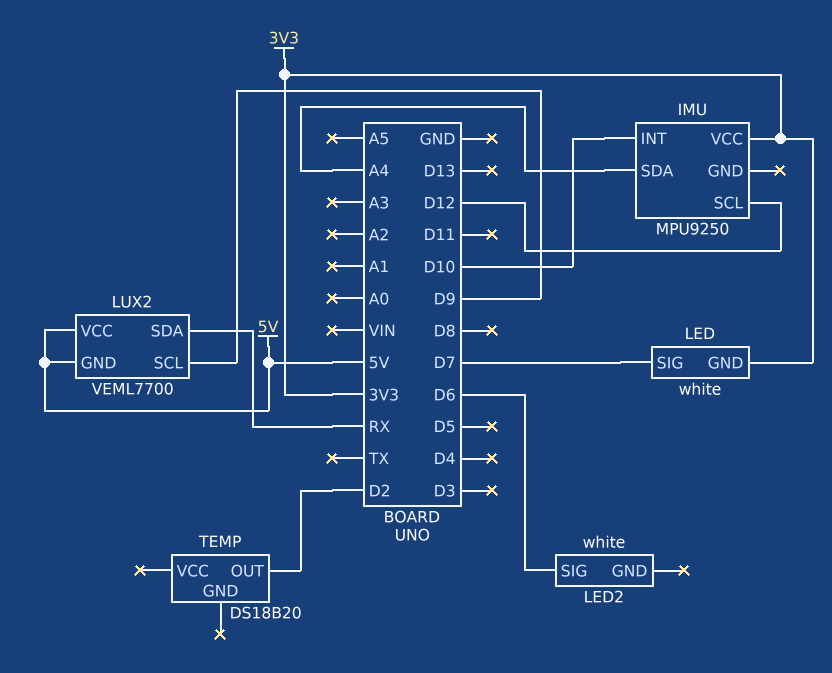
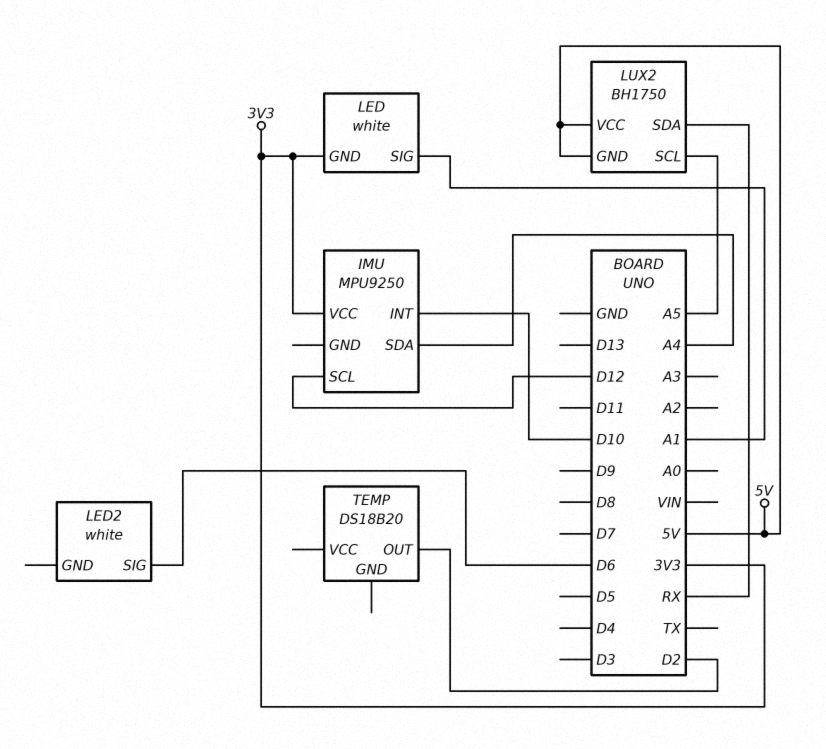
LED pin SIG: D7 -> A1
LUX2: VEML7700 -> BH1750
LUX2 pin SCL: D9 -> A5

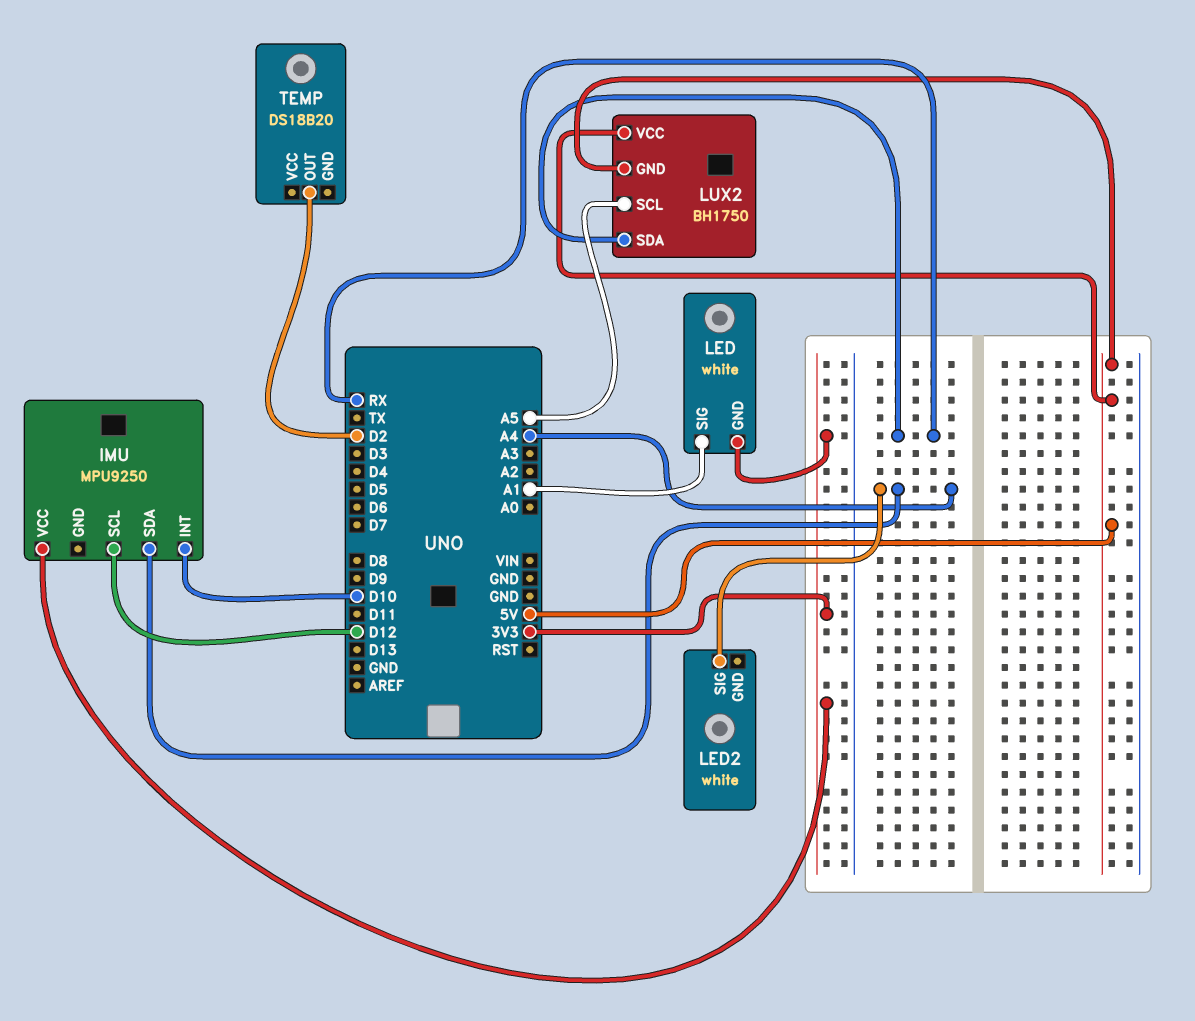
LED2 pin SIG: D6 -> A4

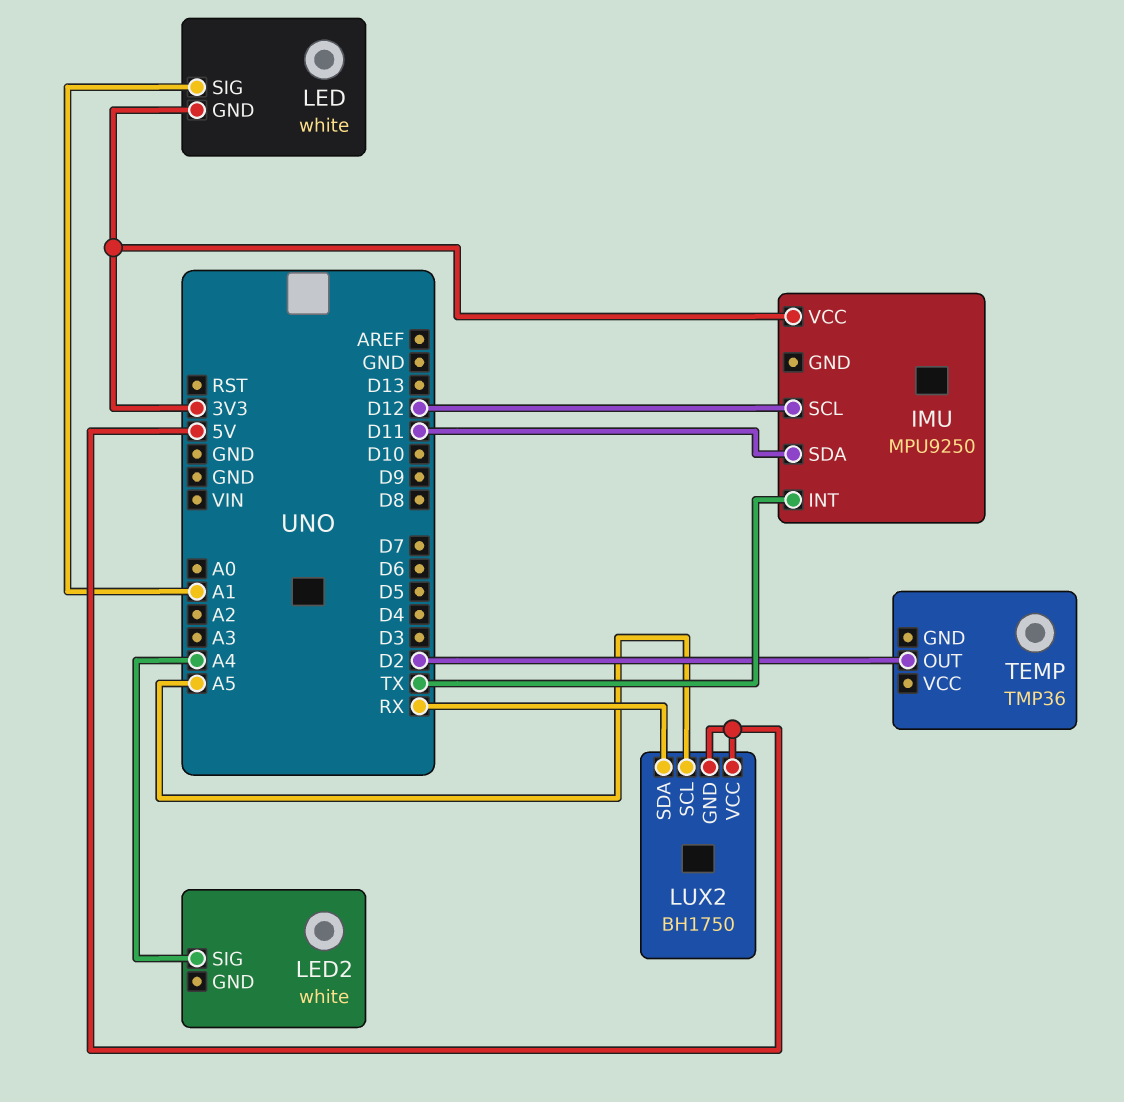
IMU pin INT: D10 -> TX
IMU pin SDA: A4 -> D11
TEMP: DS18B20 -> TMP36

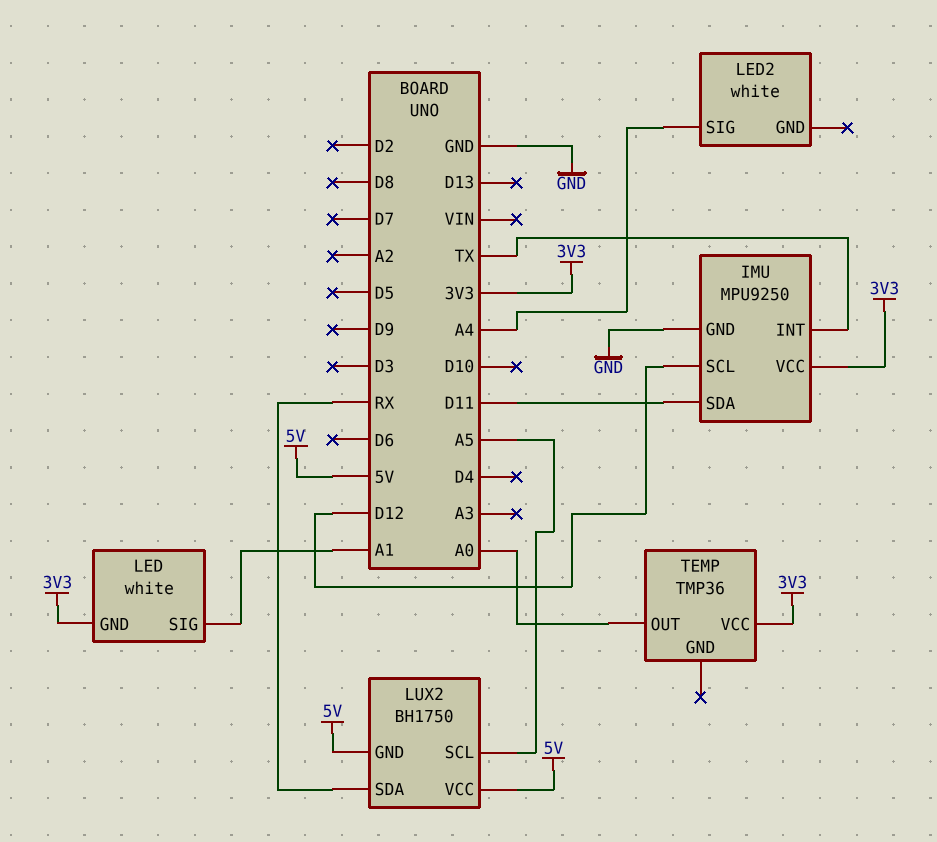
IMU pin GND: none -> GND
TEMP pin OUT: D2 -> A0
TEMP pin VCC: none -> 3V3

